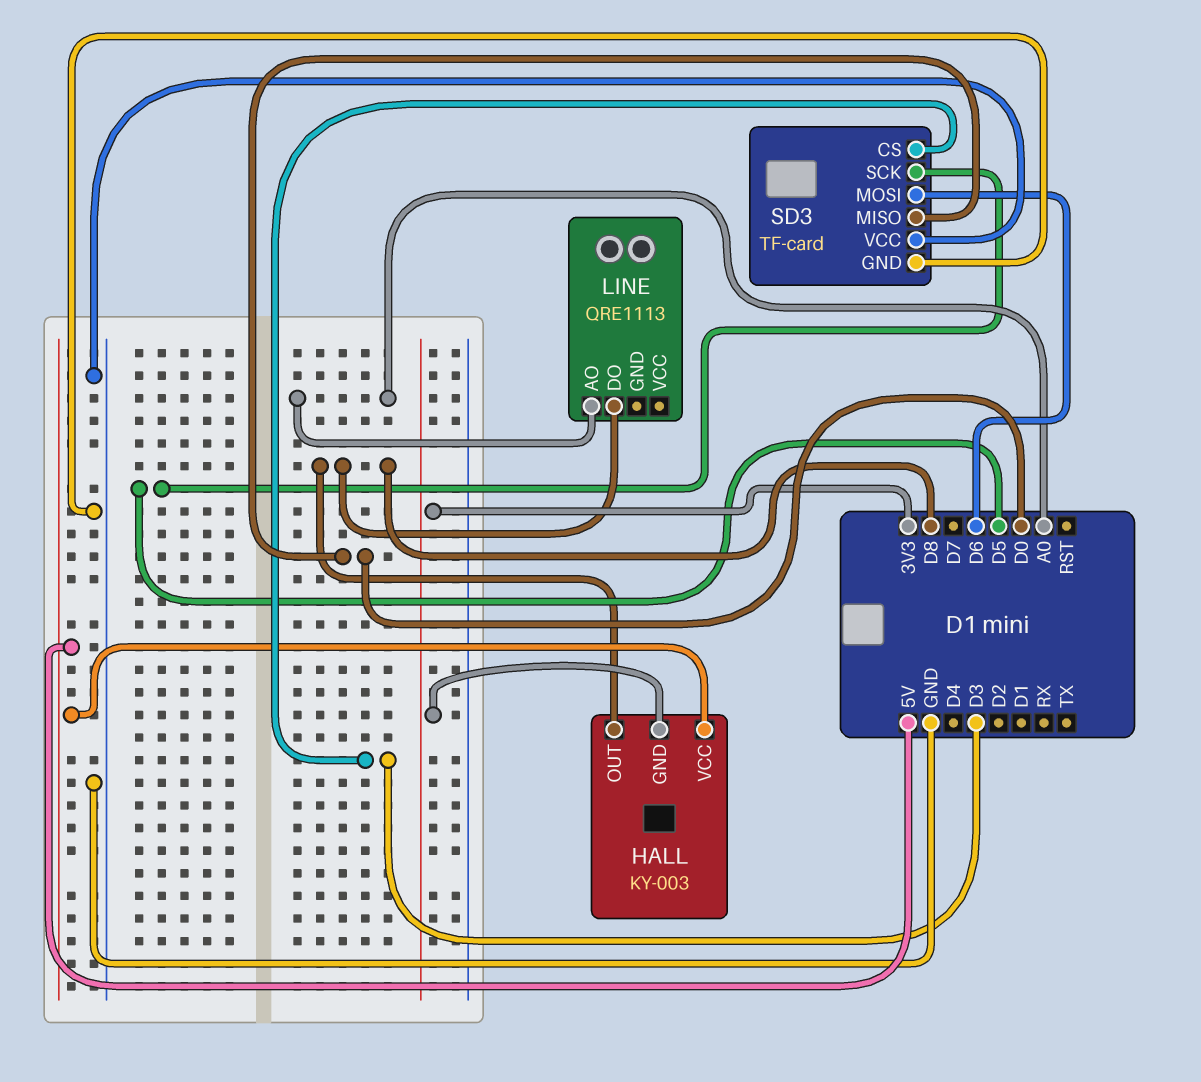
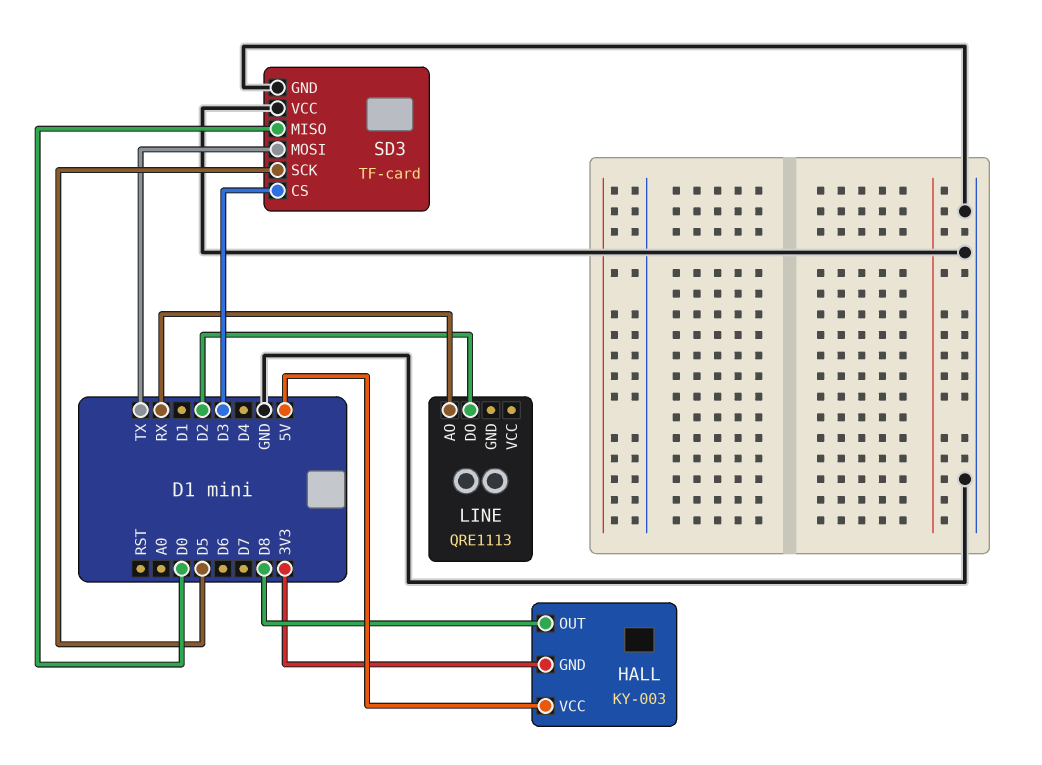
LINE pin AO: A0 -> RX
LINE pin DO: D8 -> D2
SD3 pin MOSI: D6 -> TX

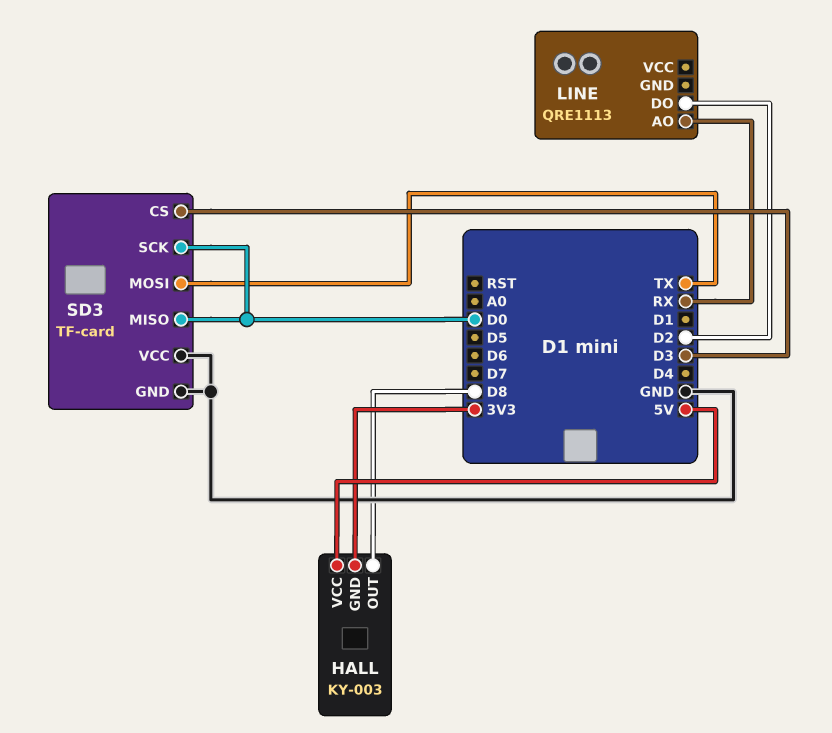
SD3 pin SCK: D5 -> D0

